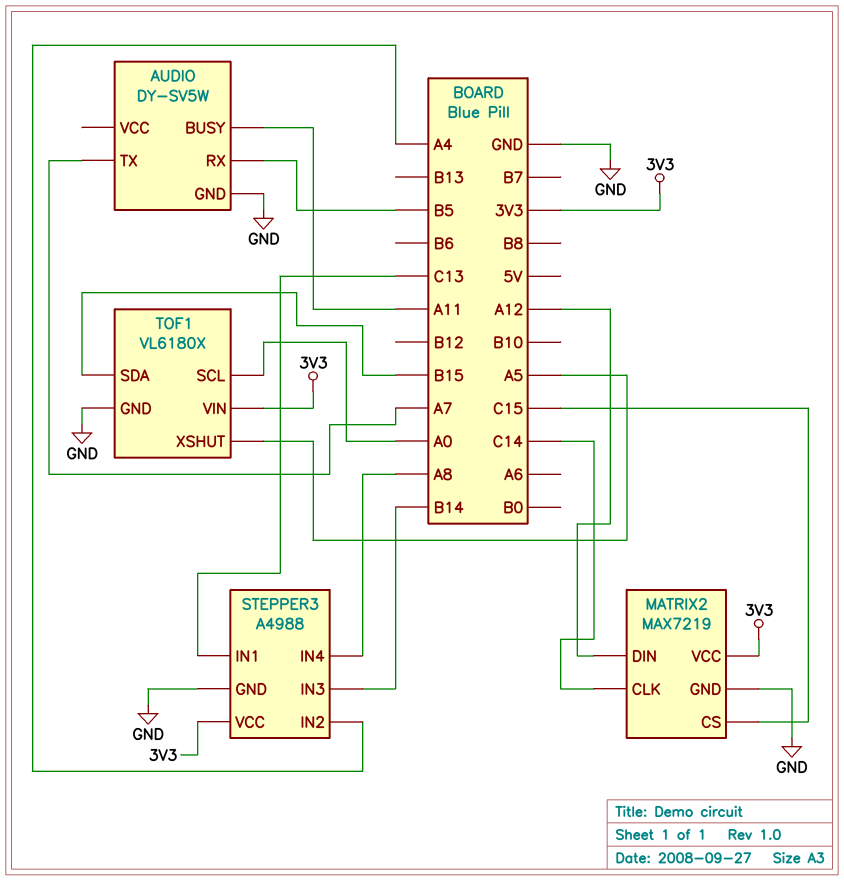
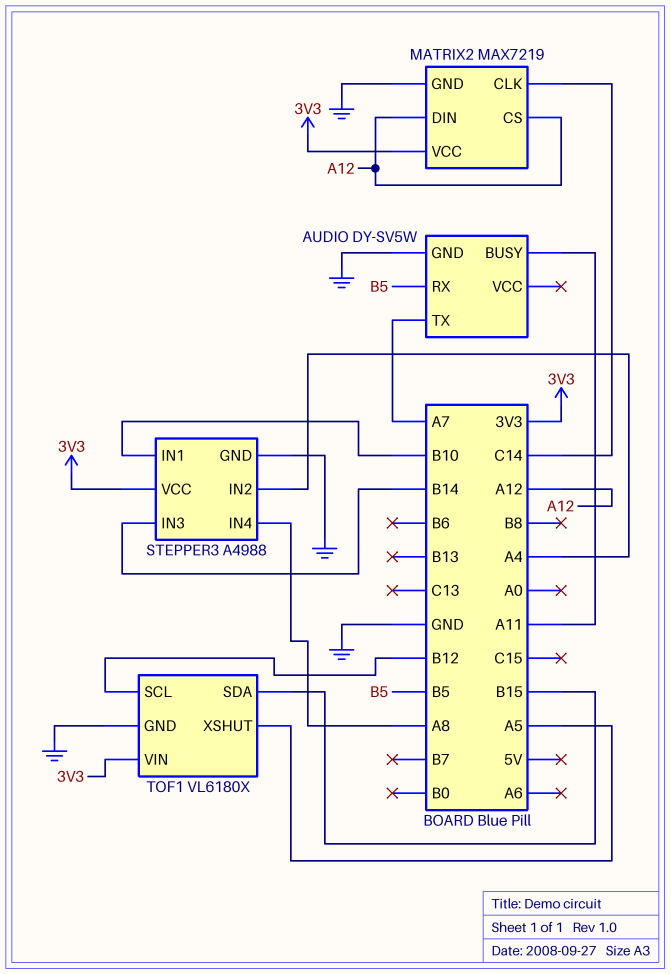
MATRIX2 pin CS: C15 -> A12
STEPPER3 pin IN1: C13 -> B10
TOF1 pin SCL: A0 -> B12

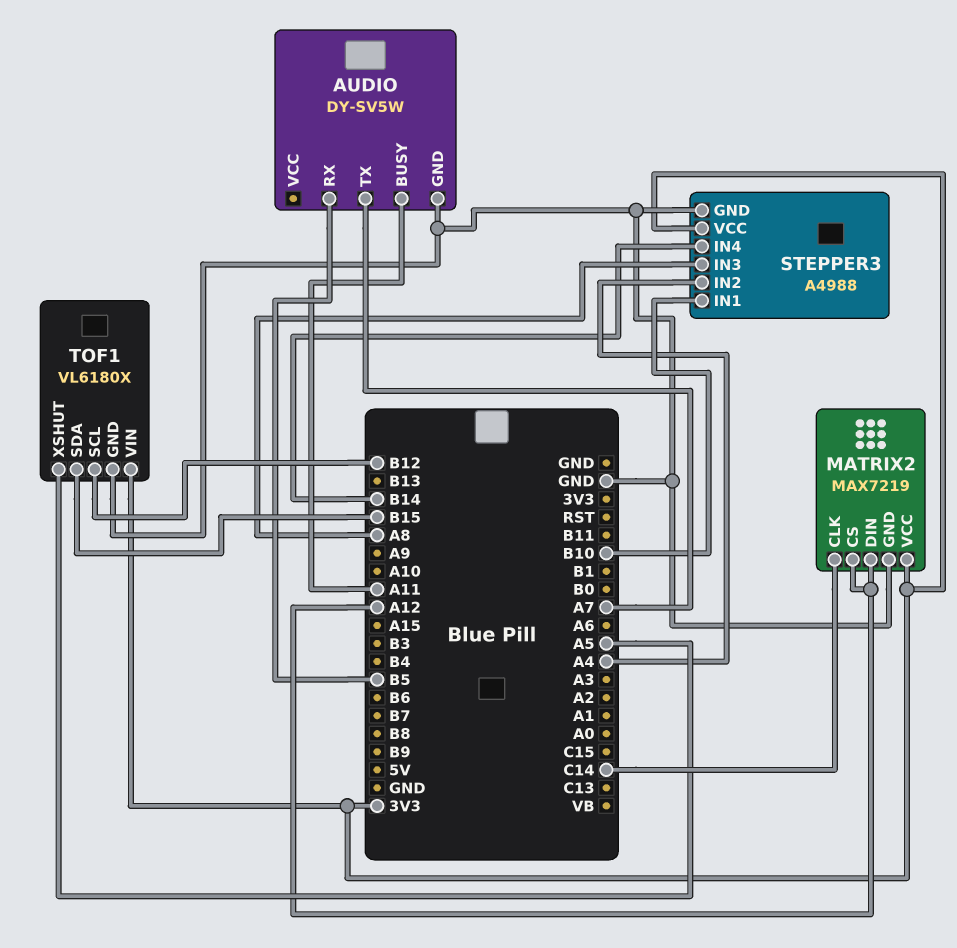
STEPPER3 pin IN3: B14 -> A8
STEPPER3 pin IN4: A8 -> B14

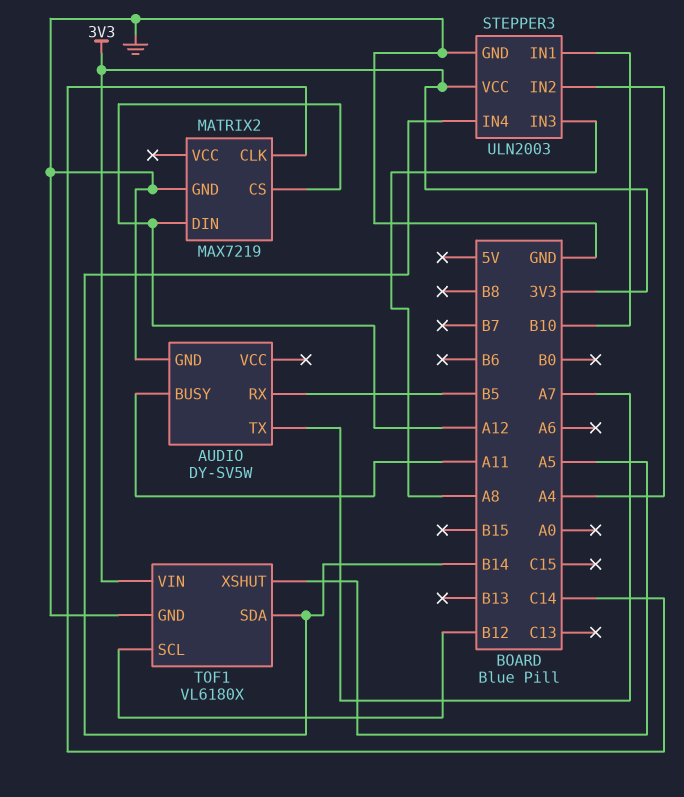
MATRIX2 pin VCC: 3V3 -> none
STEPPER3: A4988 -> ULN2003
TOF1 pin SDA: B15 -> B14

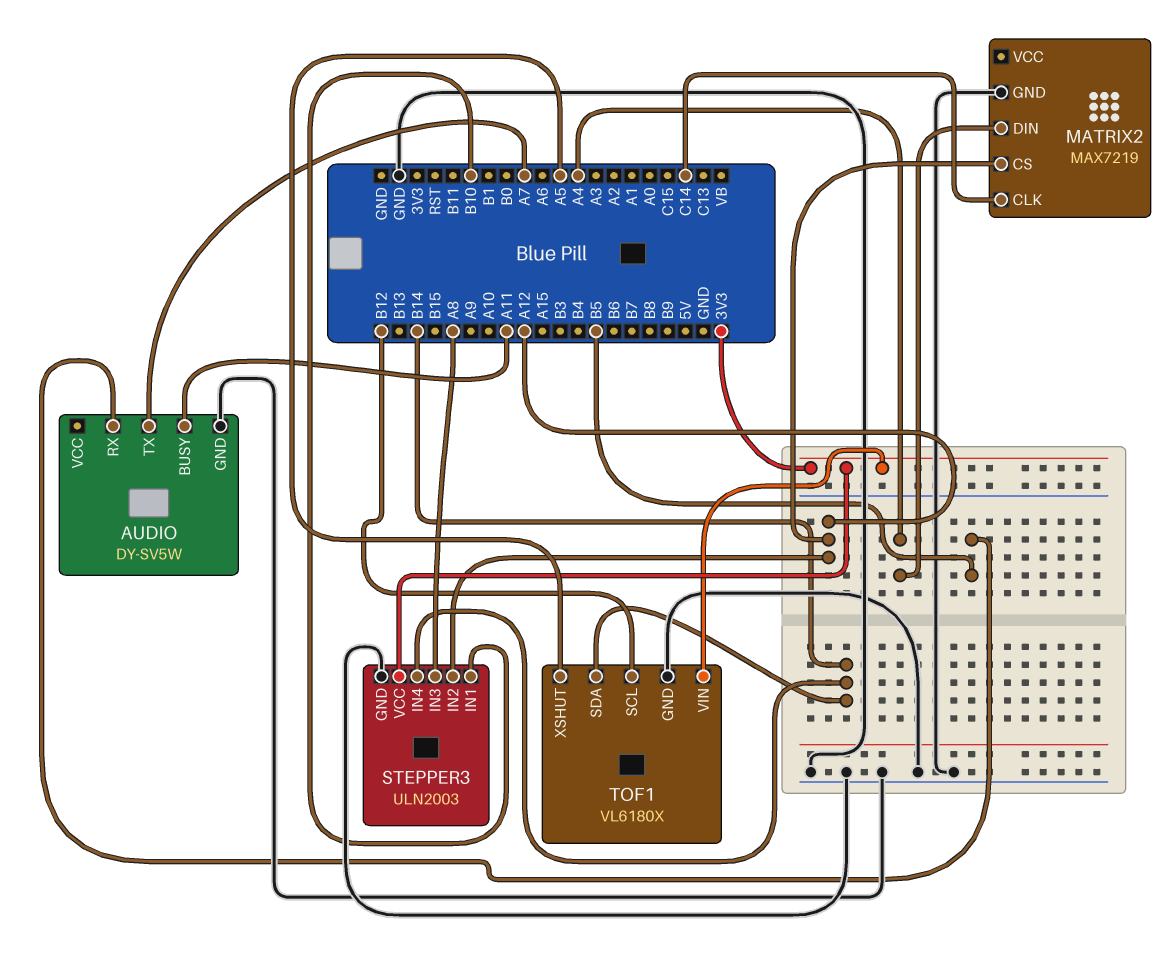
MATRIX2 pin DIN: A12 -> A4
STEPPER3 pin IN2: A4 -> A12

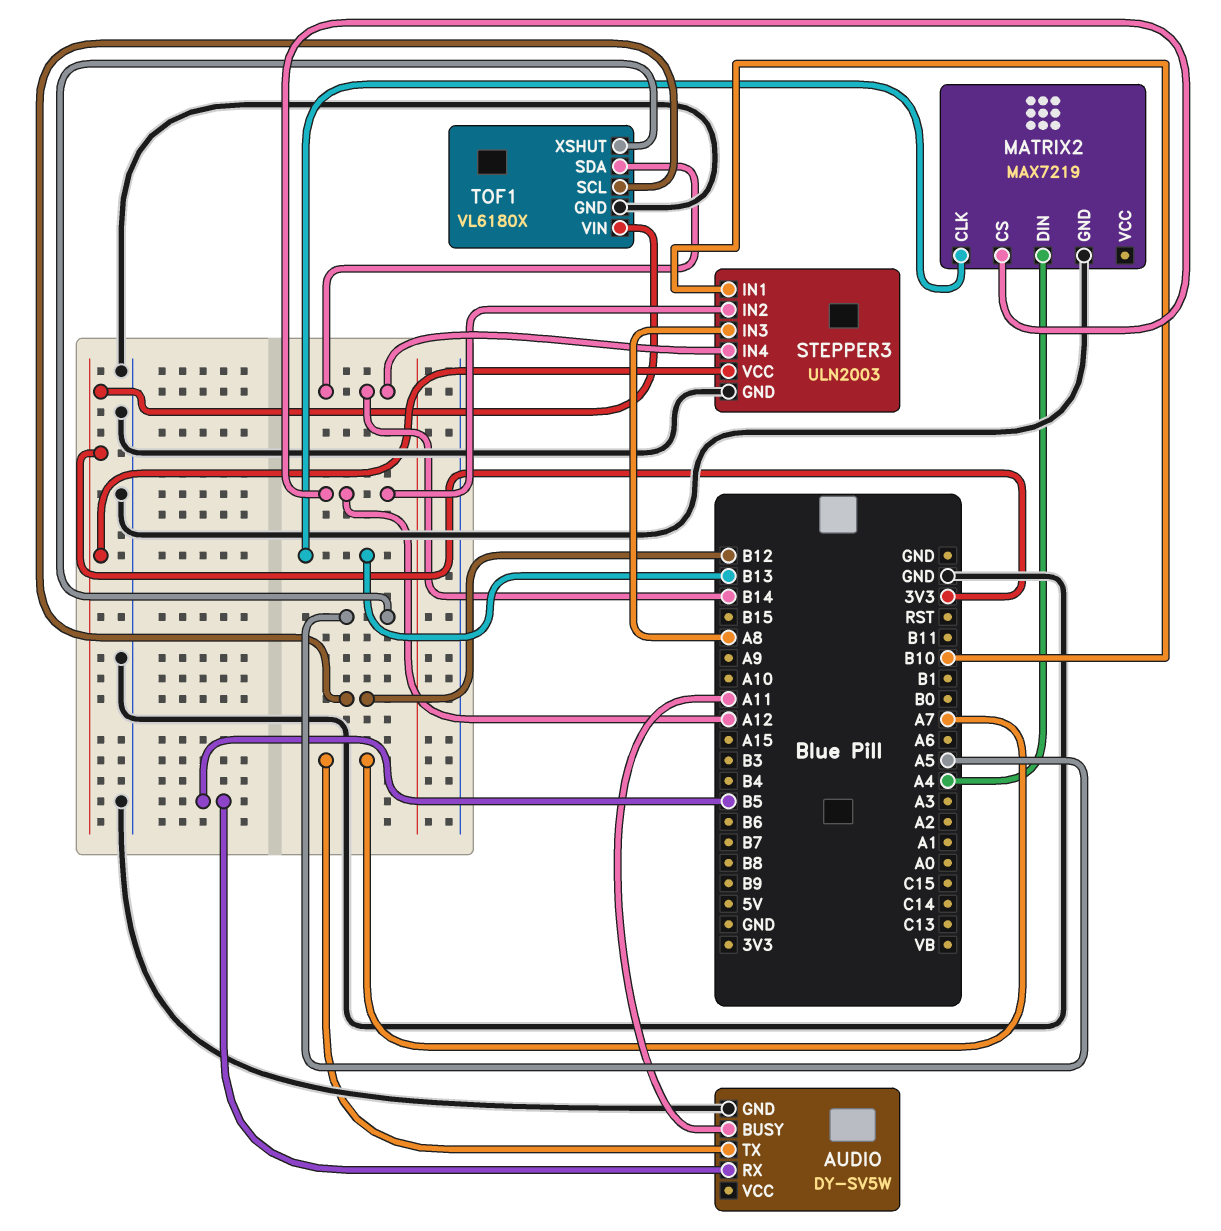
MATRIX2 pin CLK: C14 -> B13

